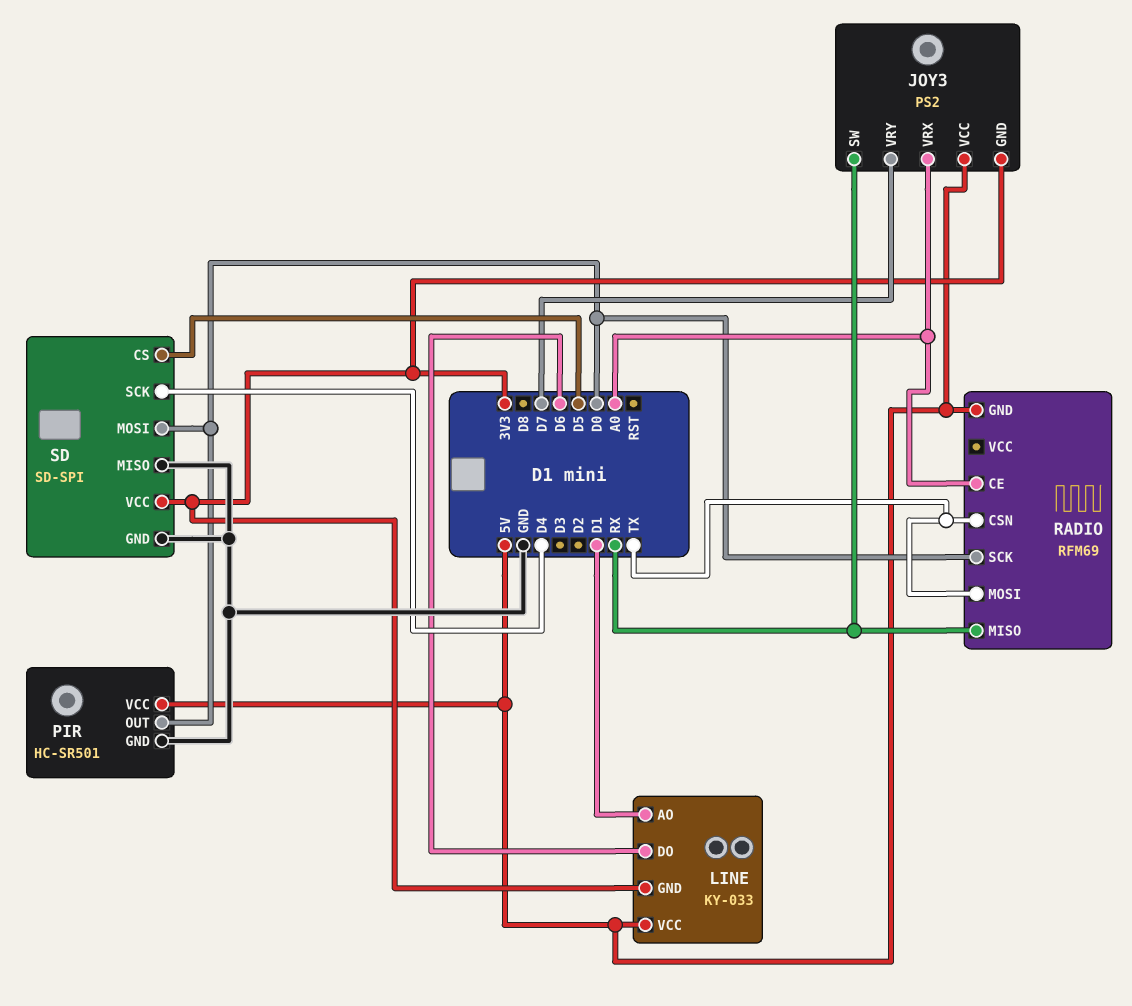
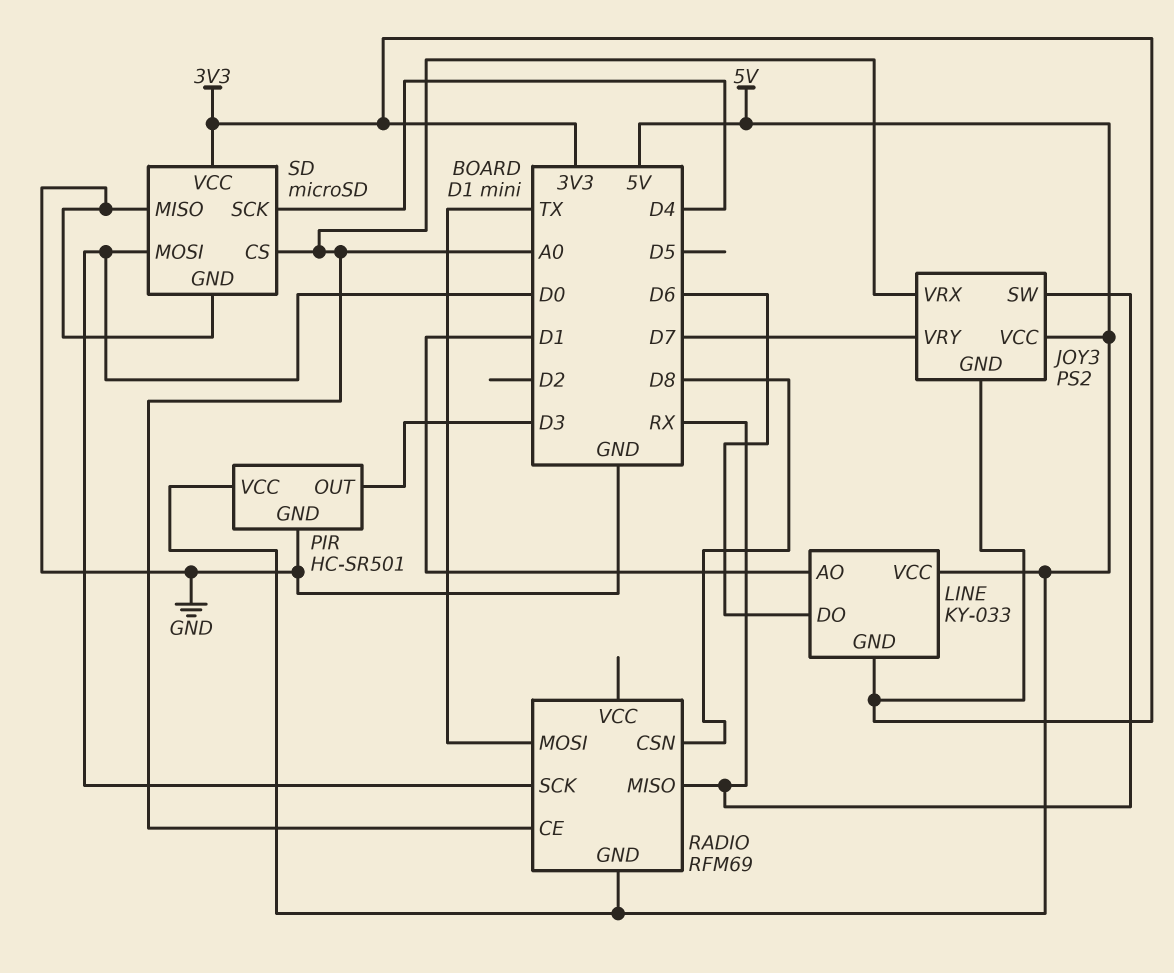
PIR pin OUT: D0 -> D3
RADIO pin CSN: TX -> D8
SD: SD-SPI -> microSD
SD pin CS: D5 -> A0

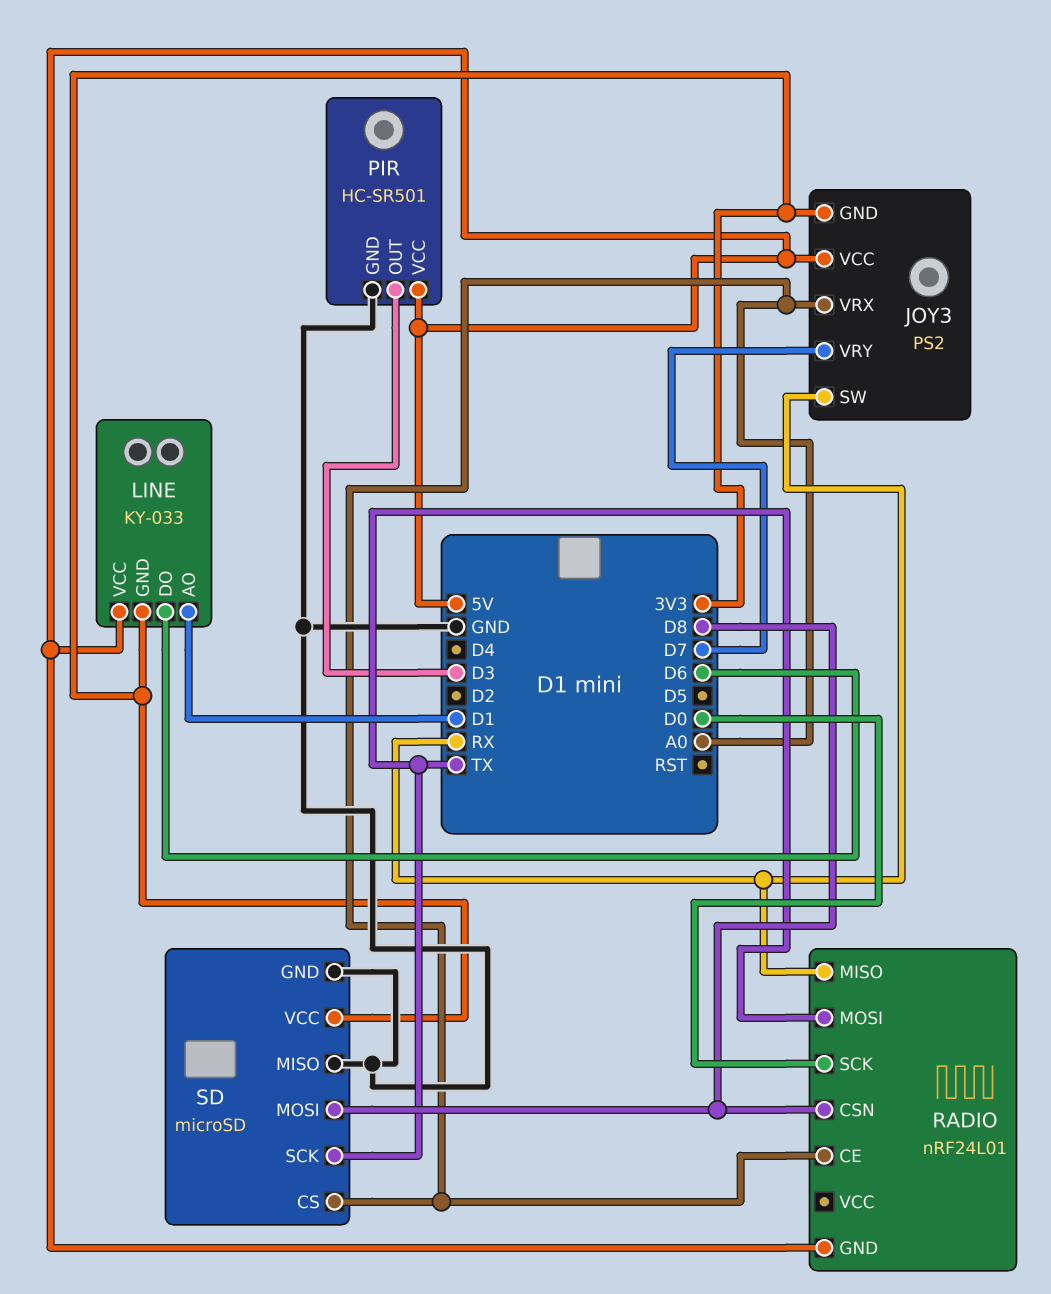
RADIO: RFM69 -> nRF24L01
SD pin MOSI: D0 -> D8
SD pin SCK: D4 -> TX

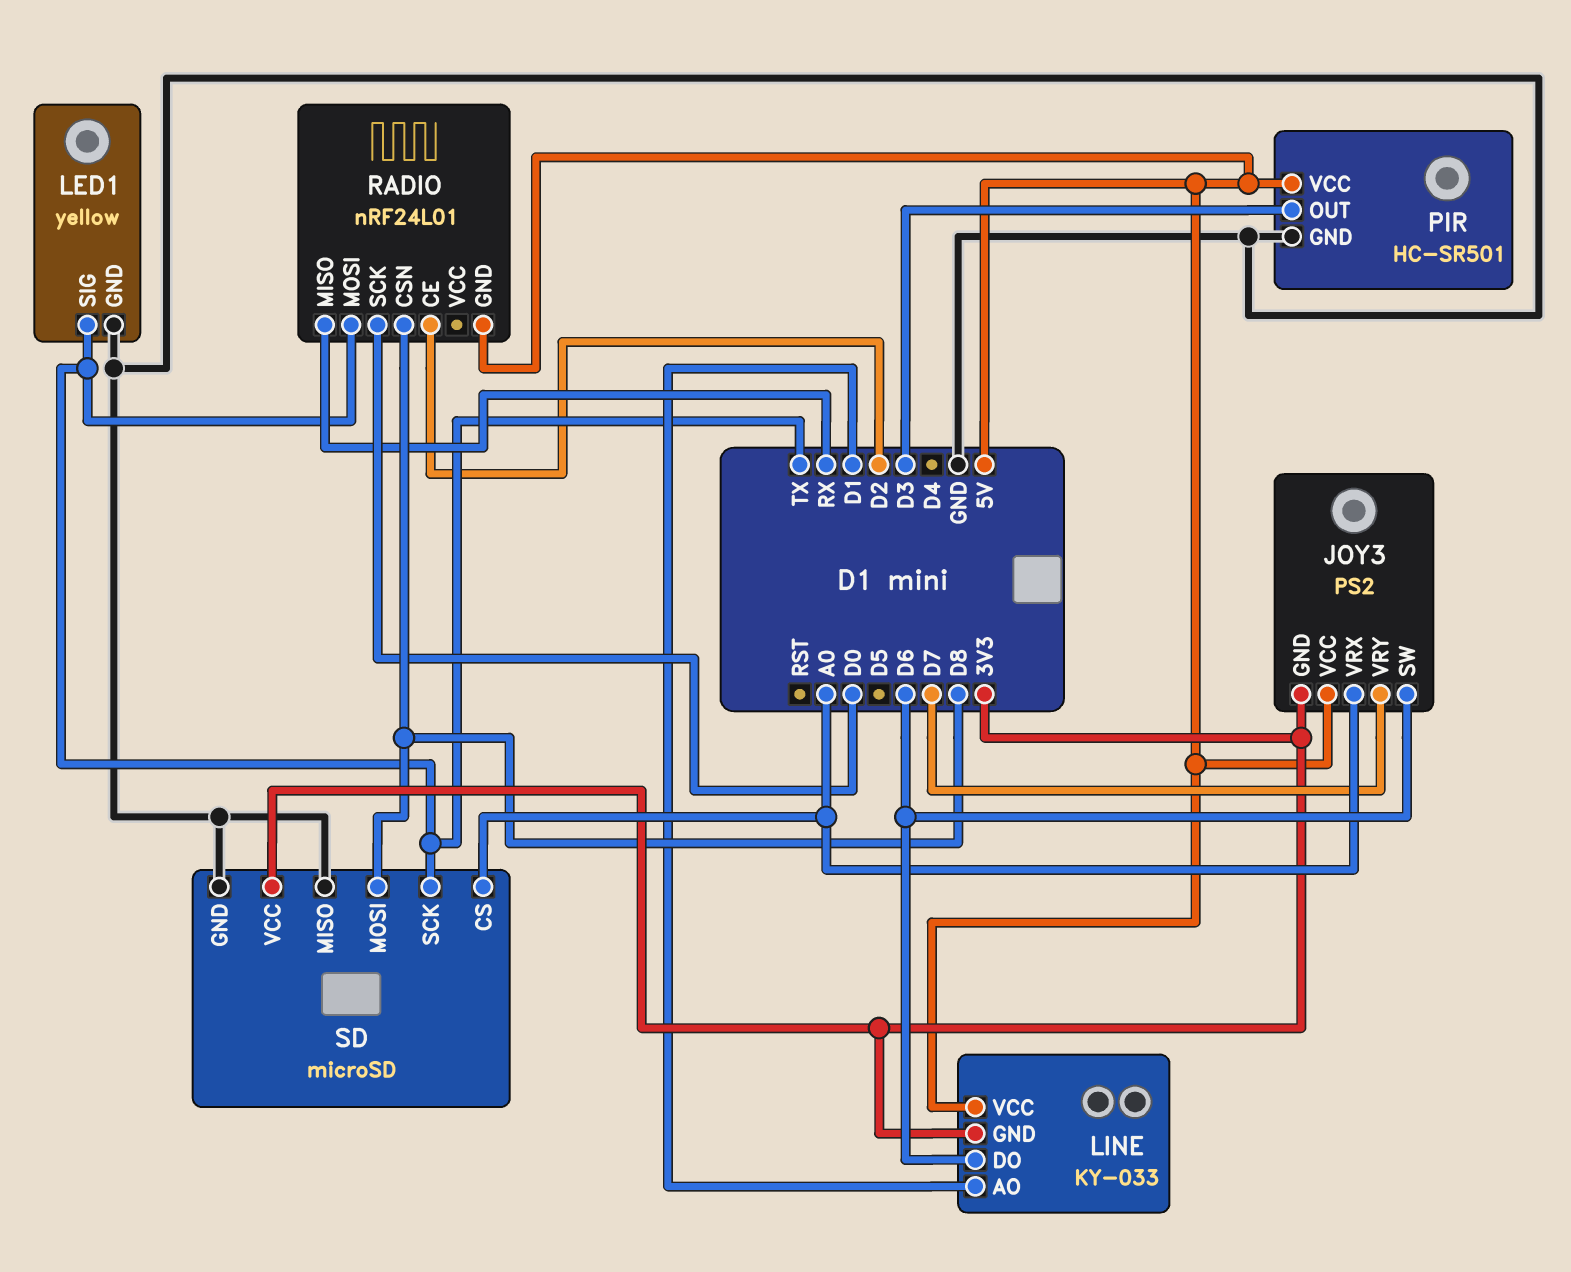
JOY3 pin SW: RX -> D6
LED1: none -> yellow
LED1 pin GND: none -> GND
LED1 pin SIG: none -> TX
RADIO pin CE: A0 -> D2

